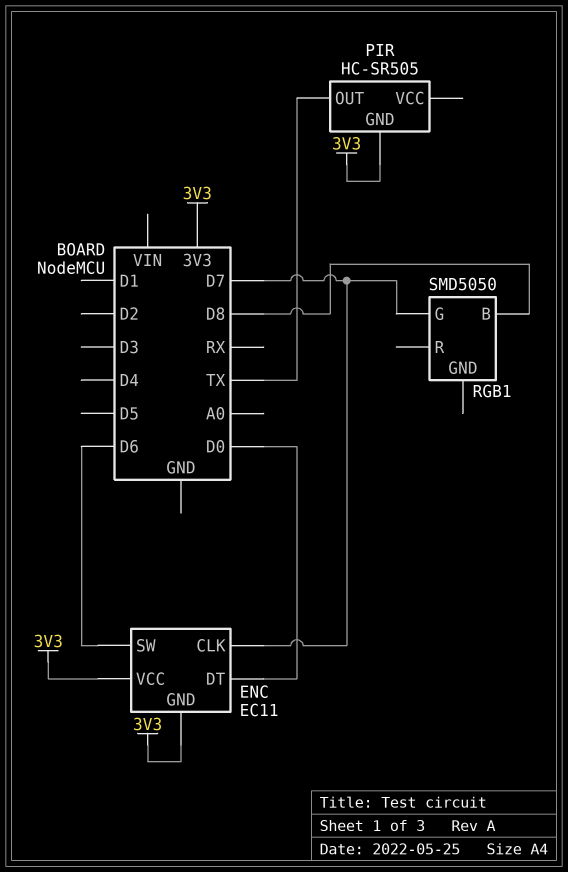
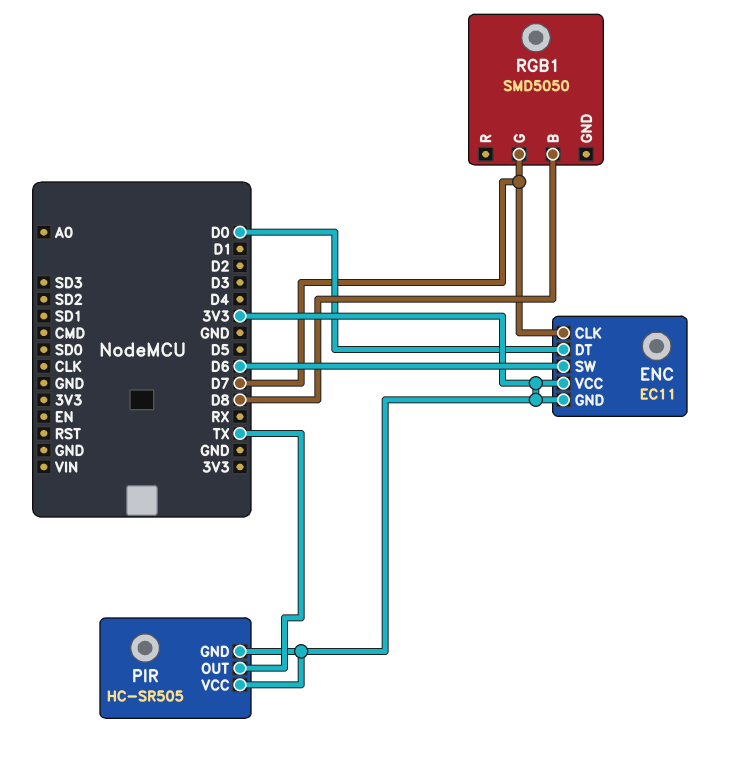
PIR pin VCC: none -> 3V3

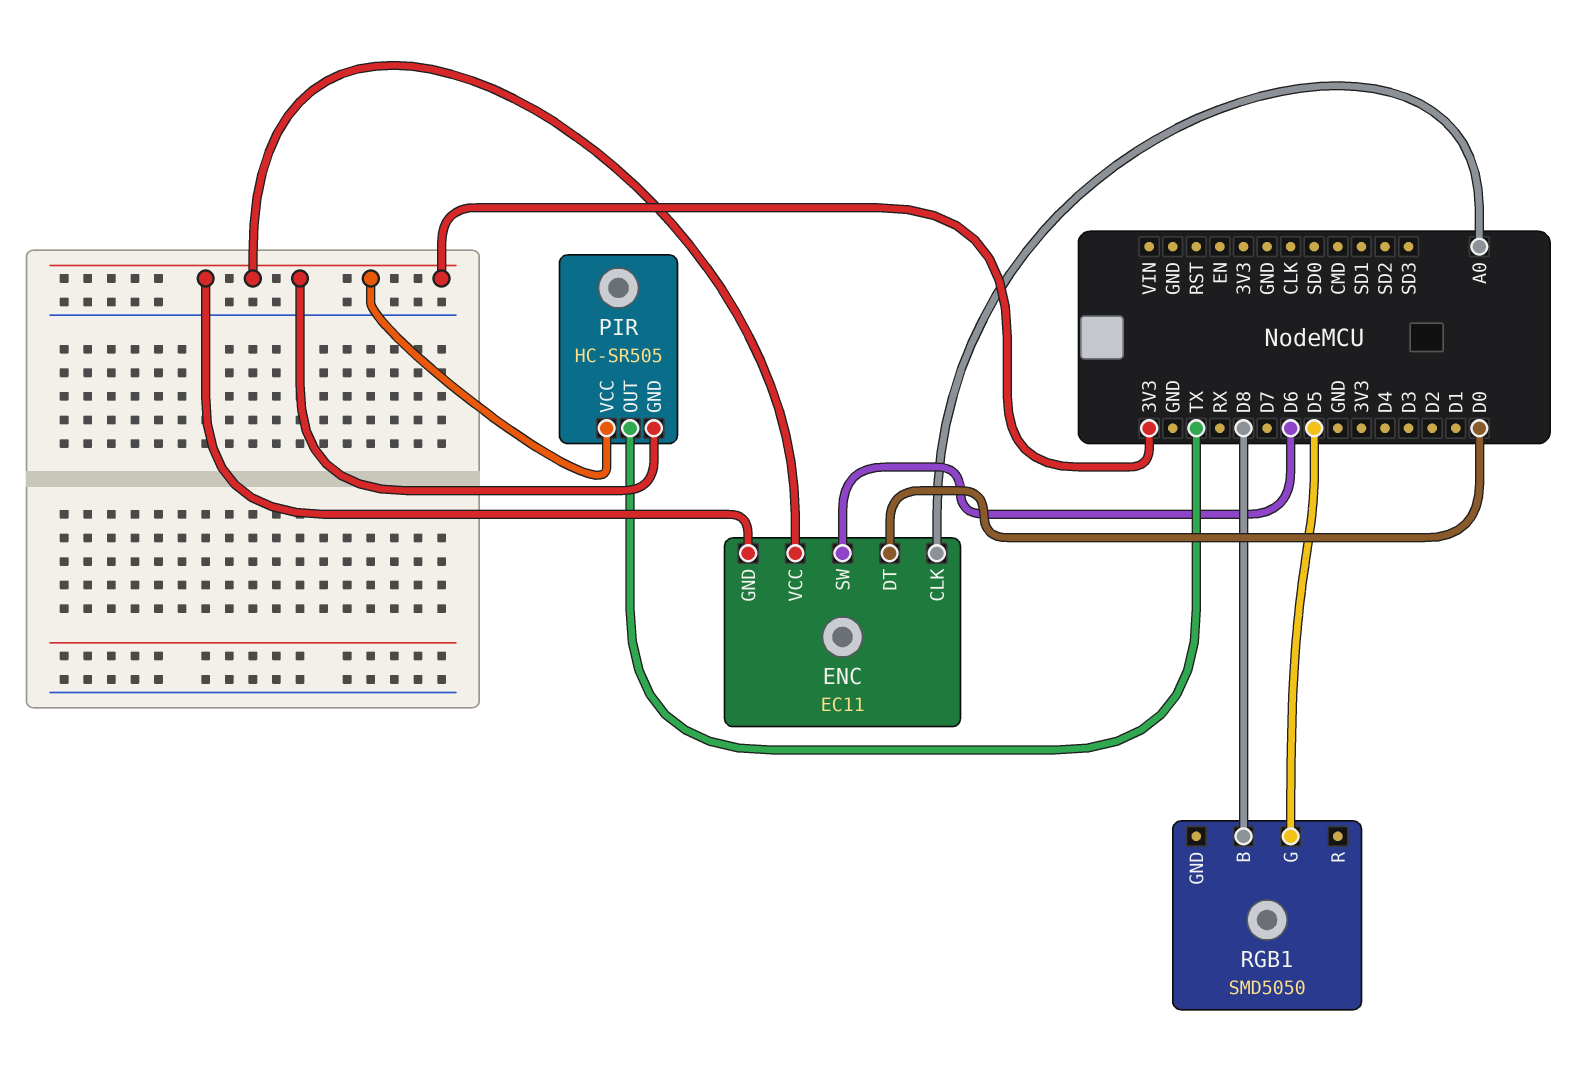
ENC pin CLK: D7 -> A0
RGB1 pin G: D7 -> D5

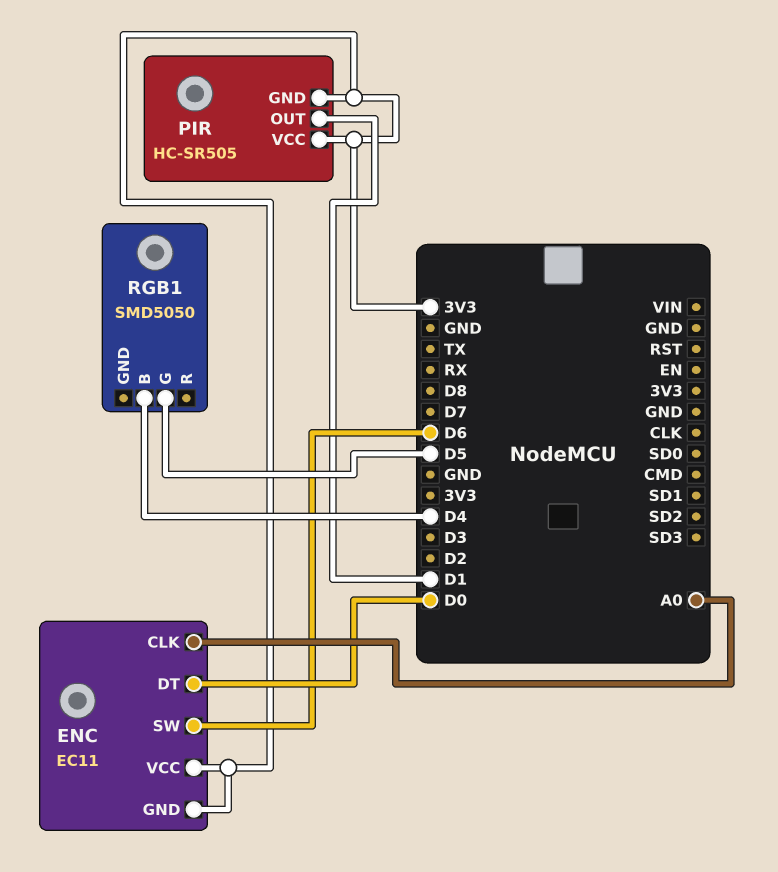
PIR pin OUT: TX -> D1
RGB1 pin B: D8 -> D4

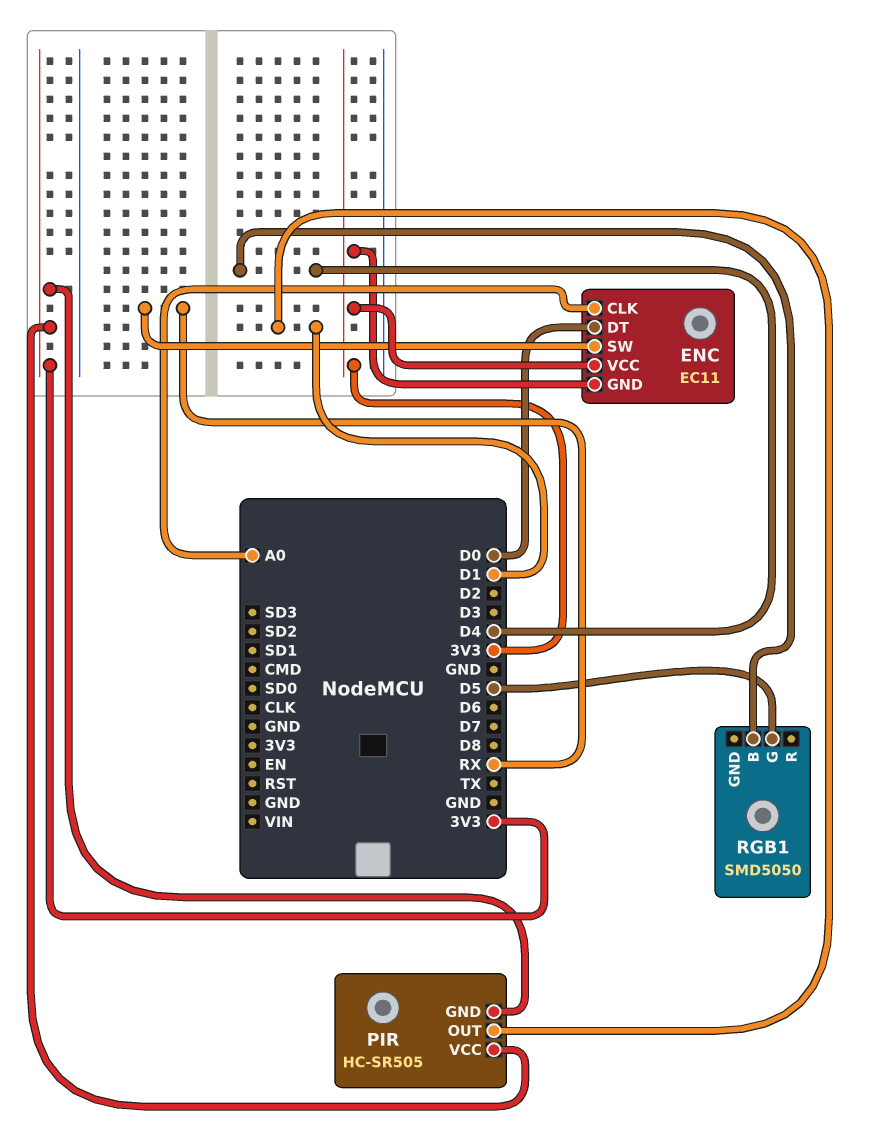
ENC pin SW: D6 -> RX

